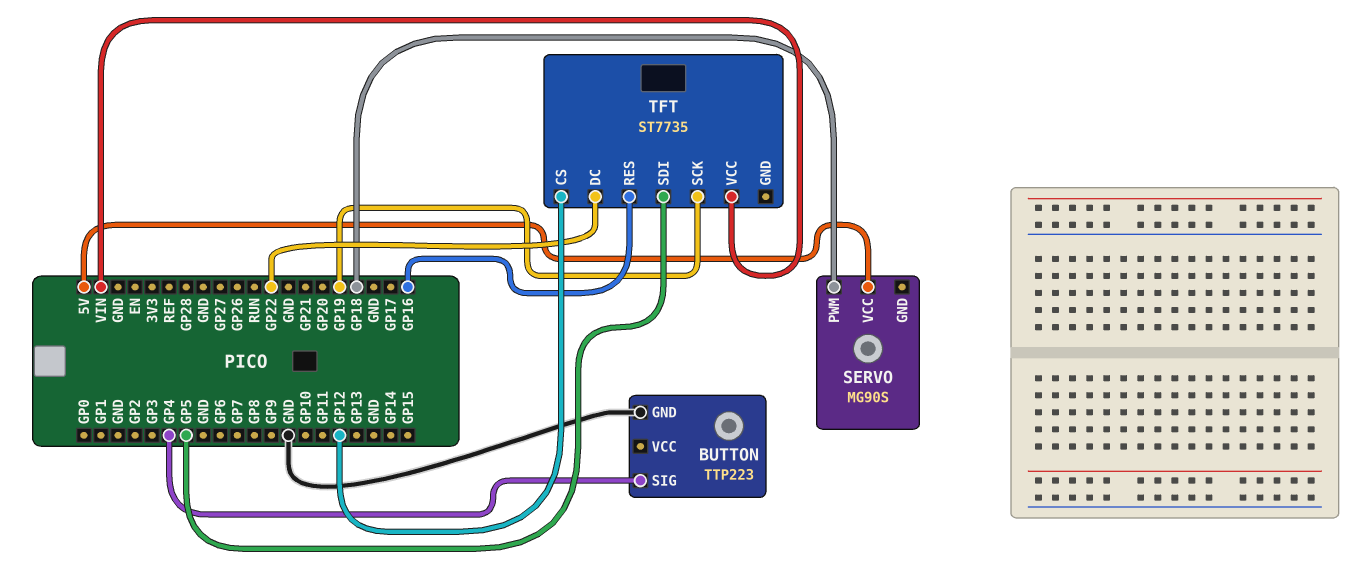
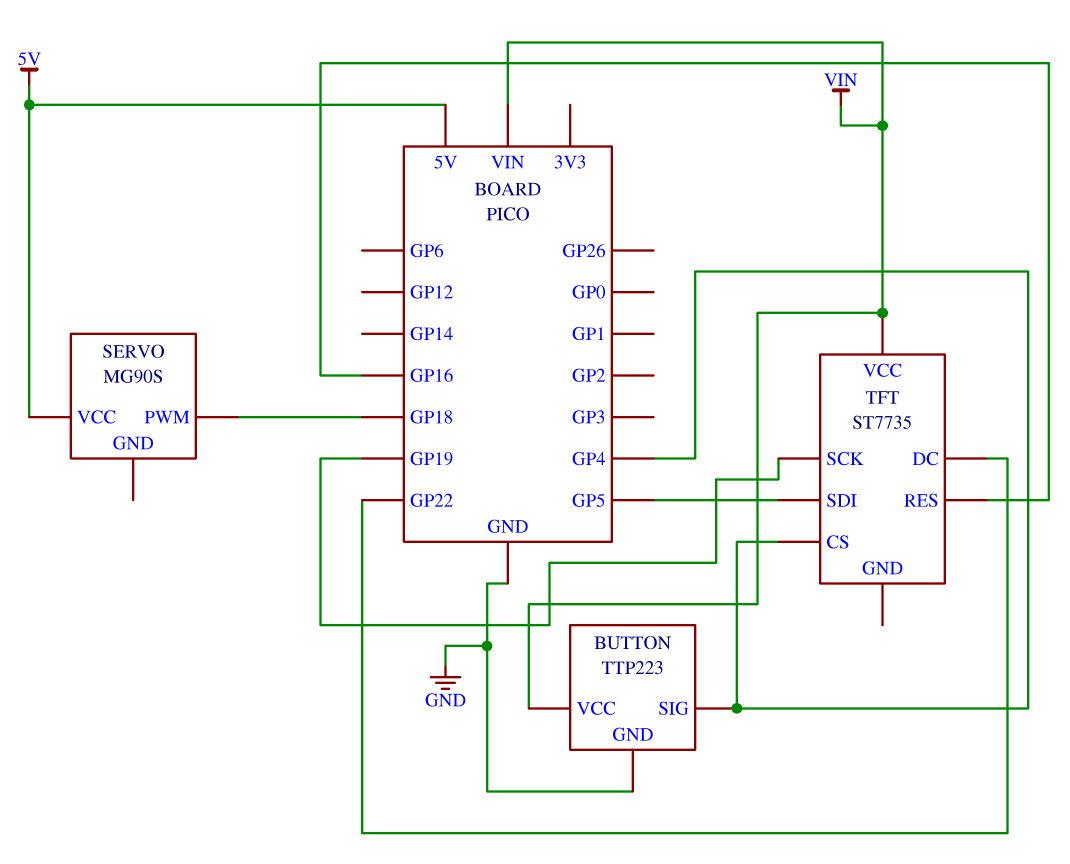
BUTTON pin VCC: none -> VIN
TFT pin CS: GP12 -> GP4

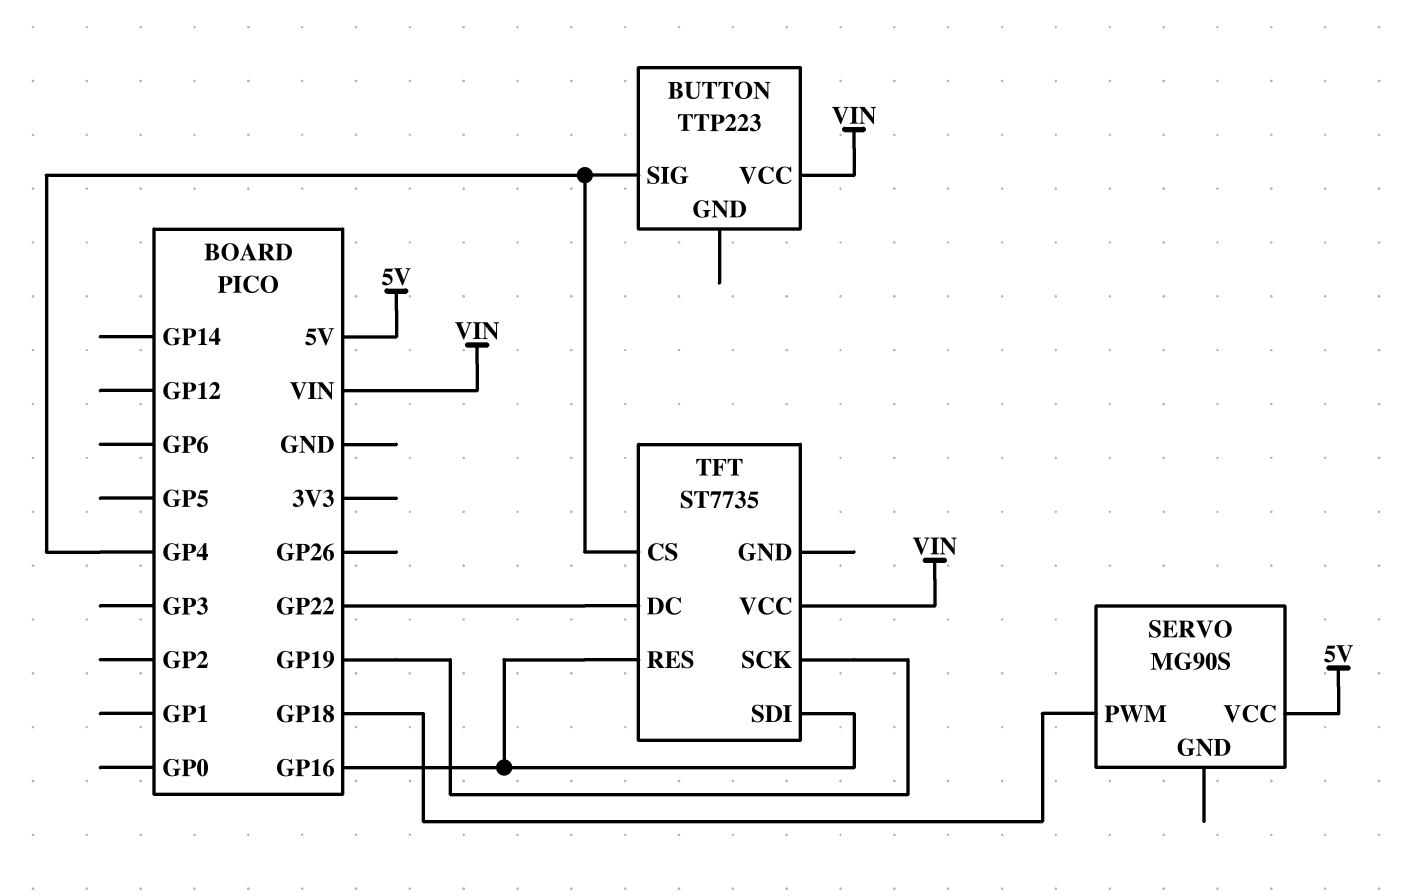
BUTTON pin GND: GND -> none
TFT pin SDI: GP5 -> GP16

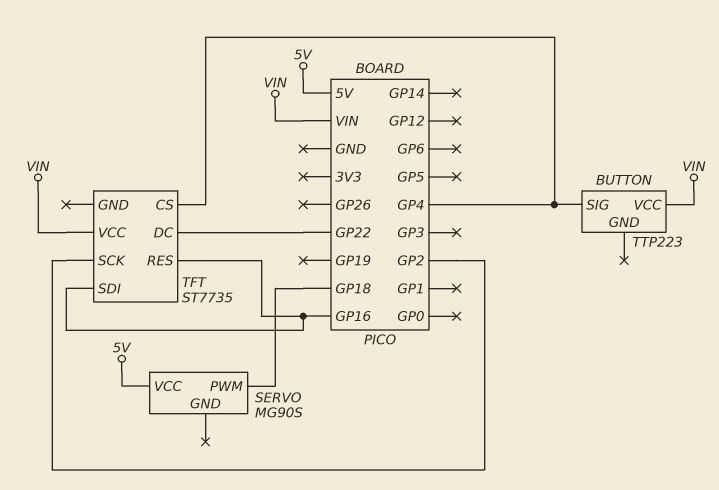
TFT pin SCK: GP19 -> GP2

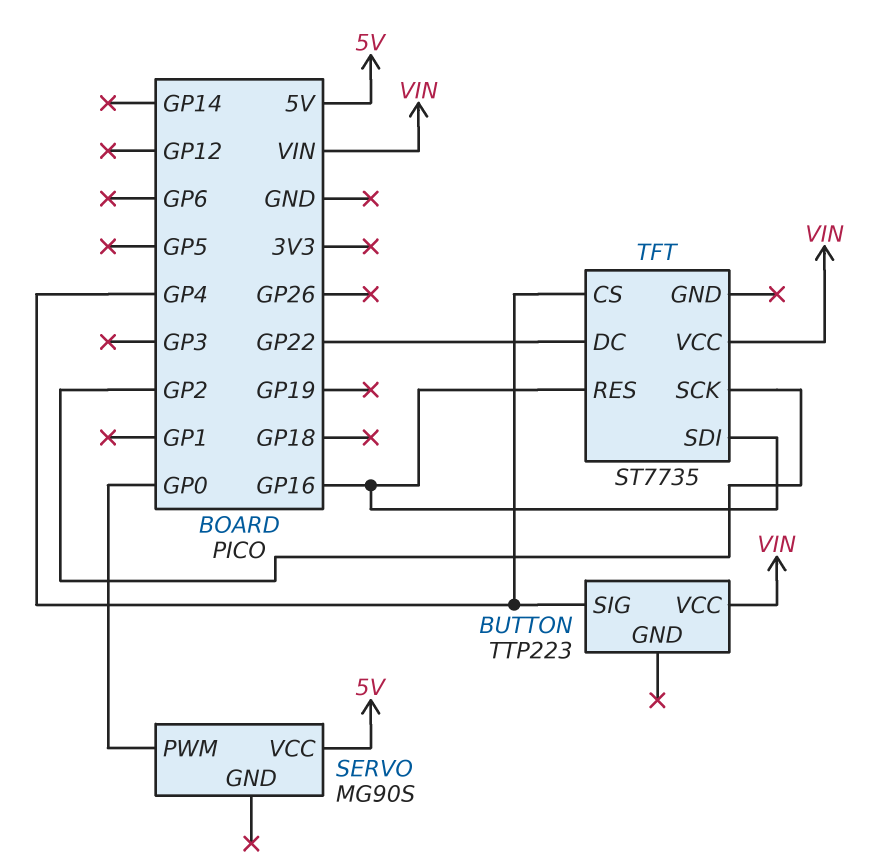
SERVO pin PWM: GP18 -> GP0

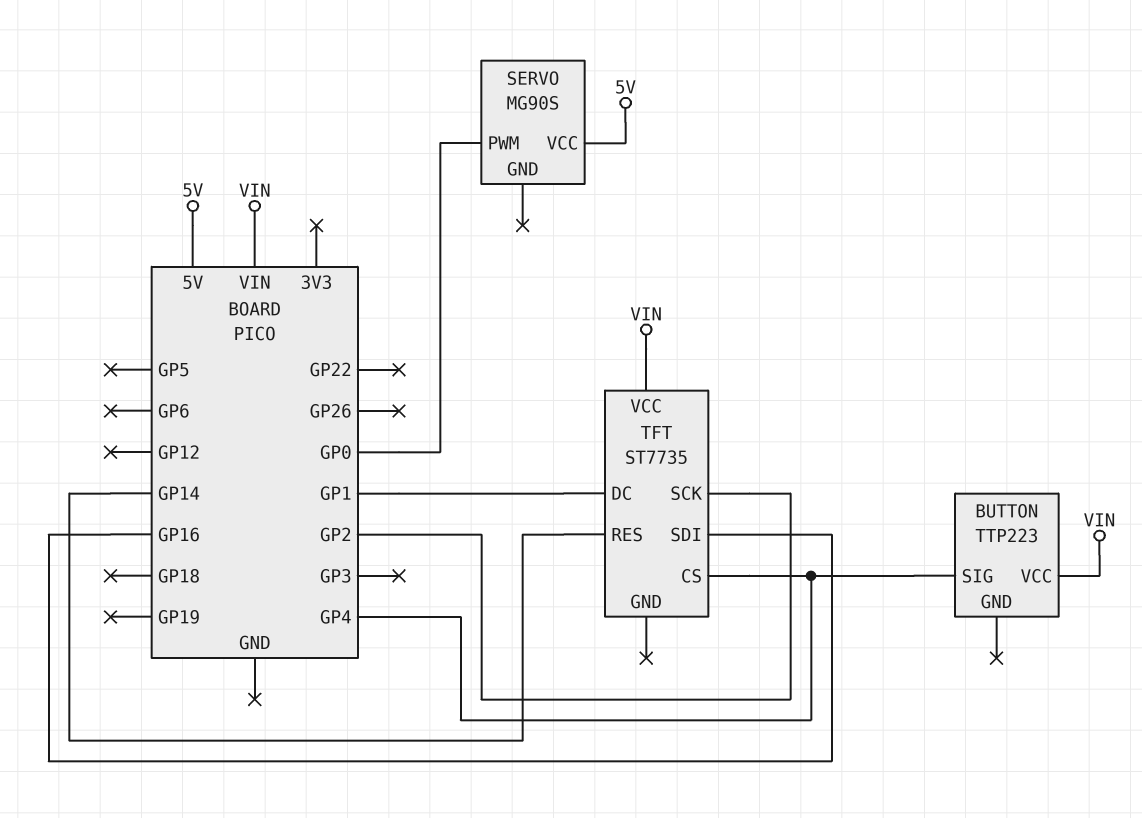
TFT pin DC: GP22 -> GP1
TFT pin RES: GP16 -> GP14

